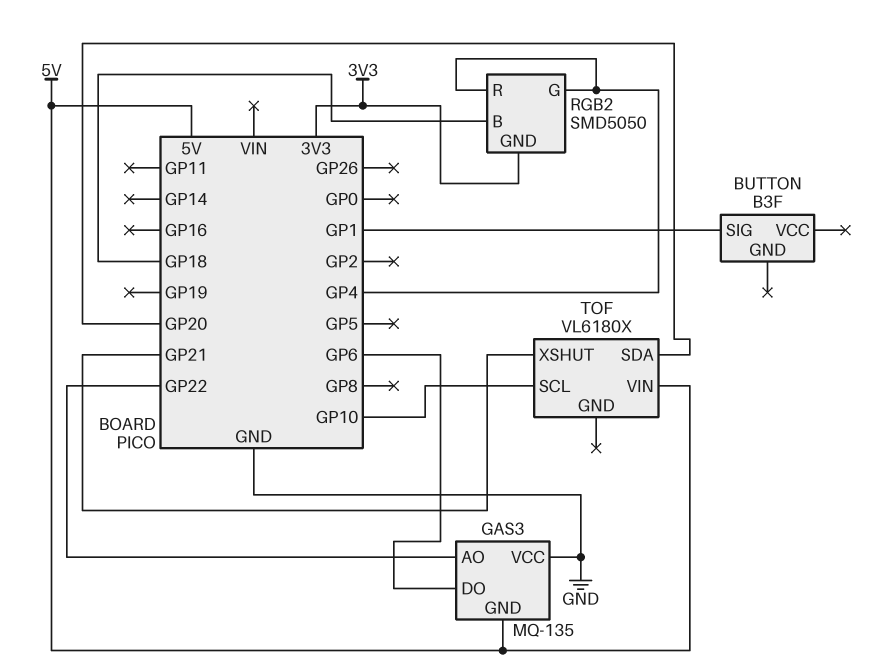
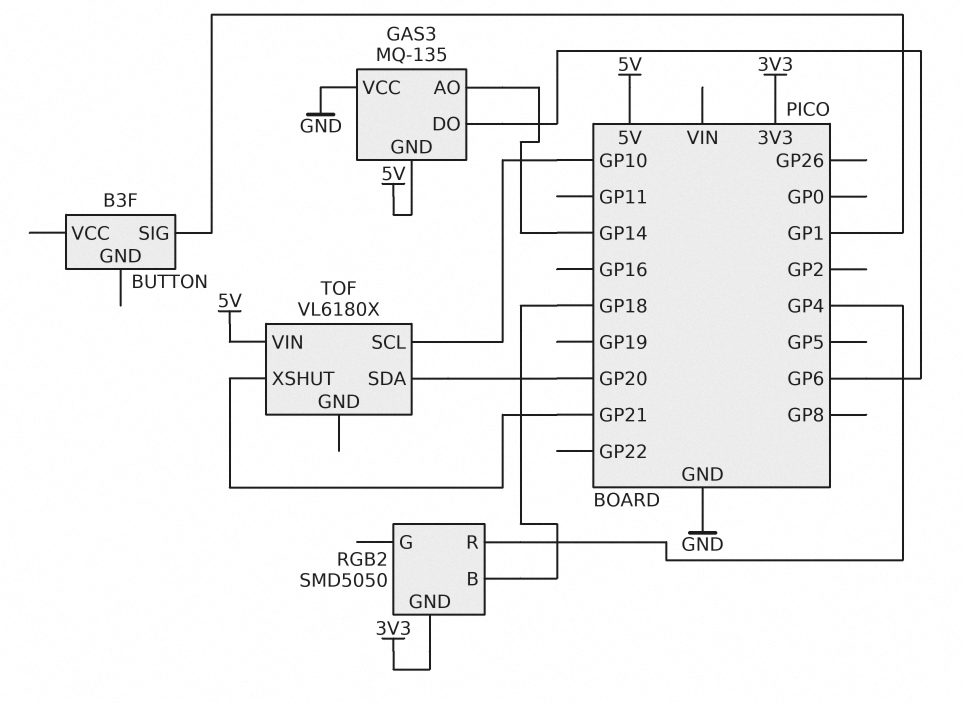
GAS3 pin AO: GP22 -> GP14
RGB2 pin G: GP4 -> none

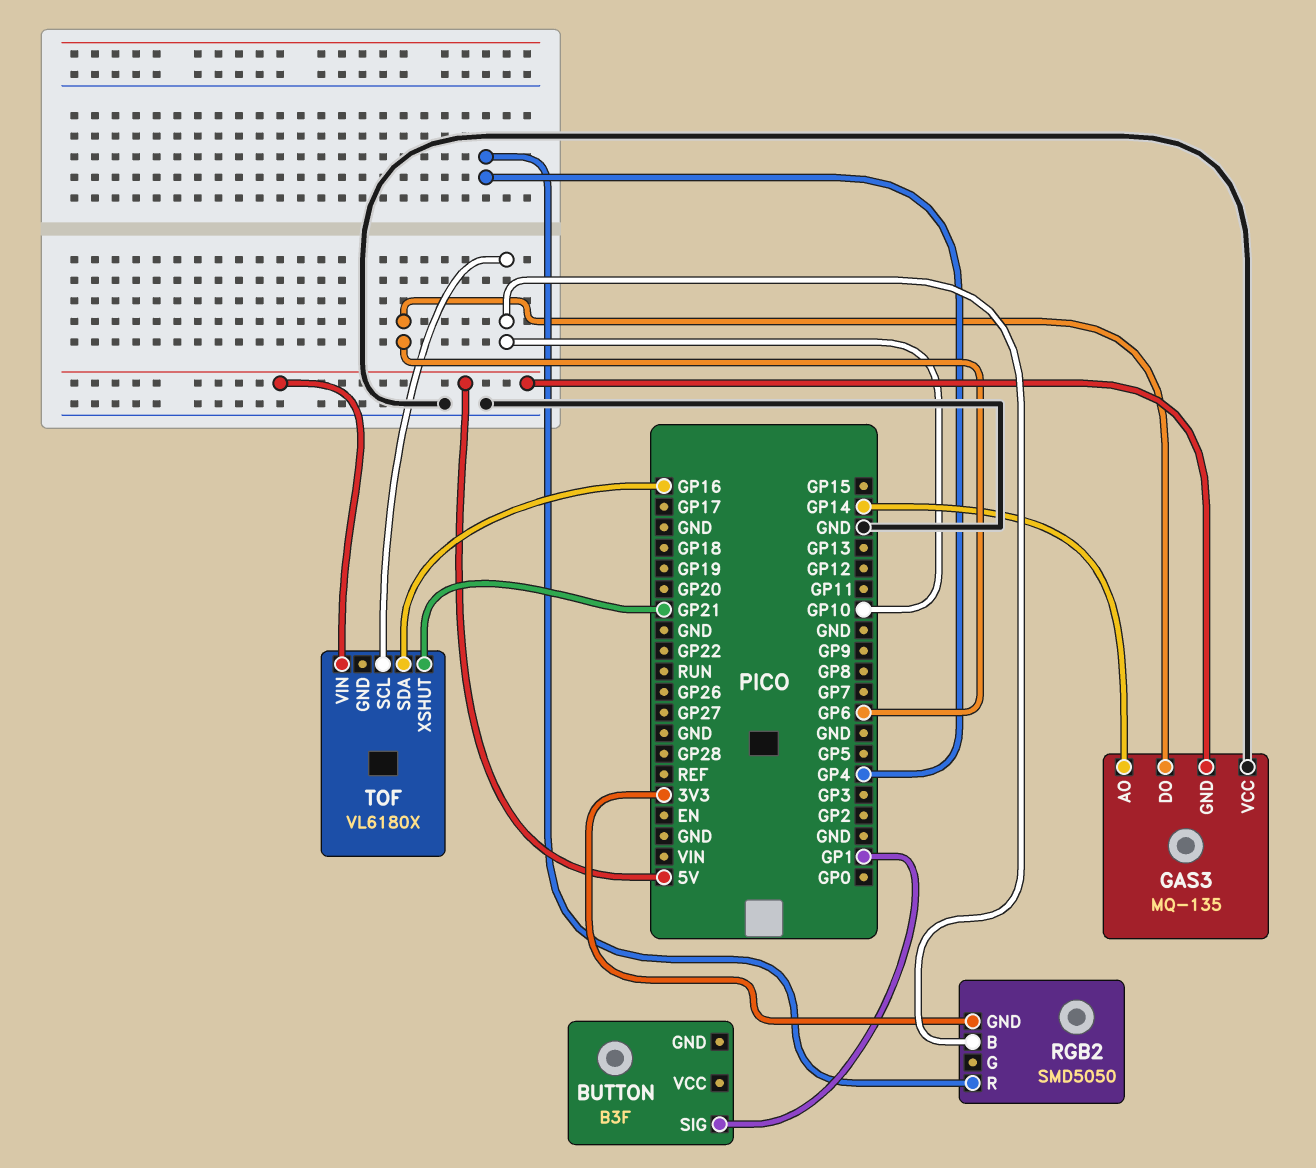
RGB2 pin B: GP18 -> GP10
TOF pin SDA: GP20 -> GP16

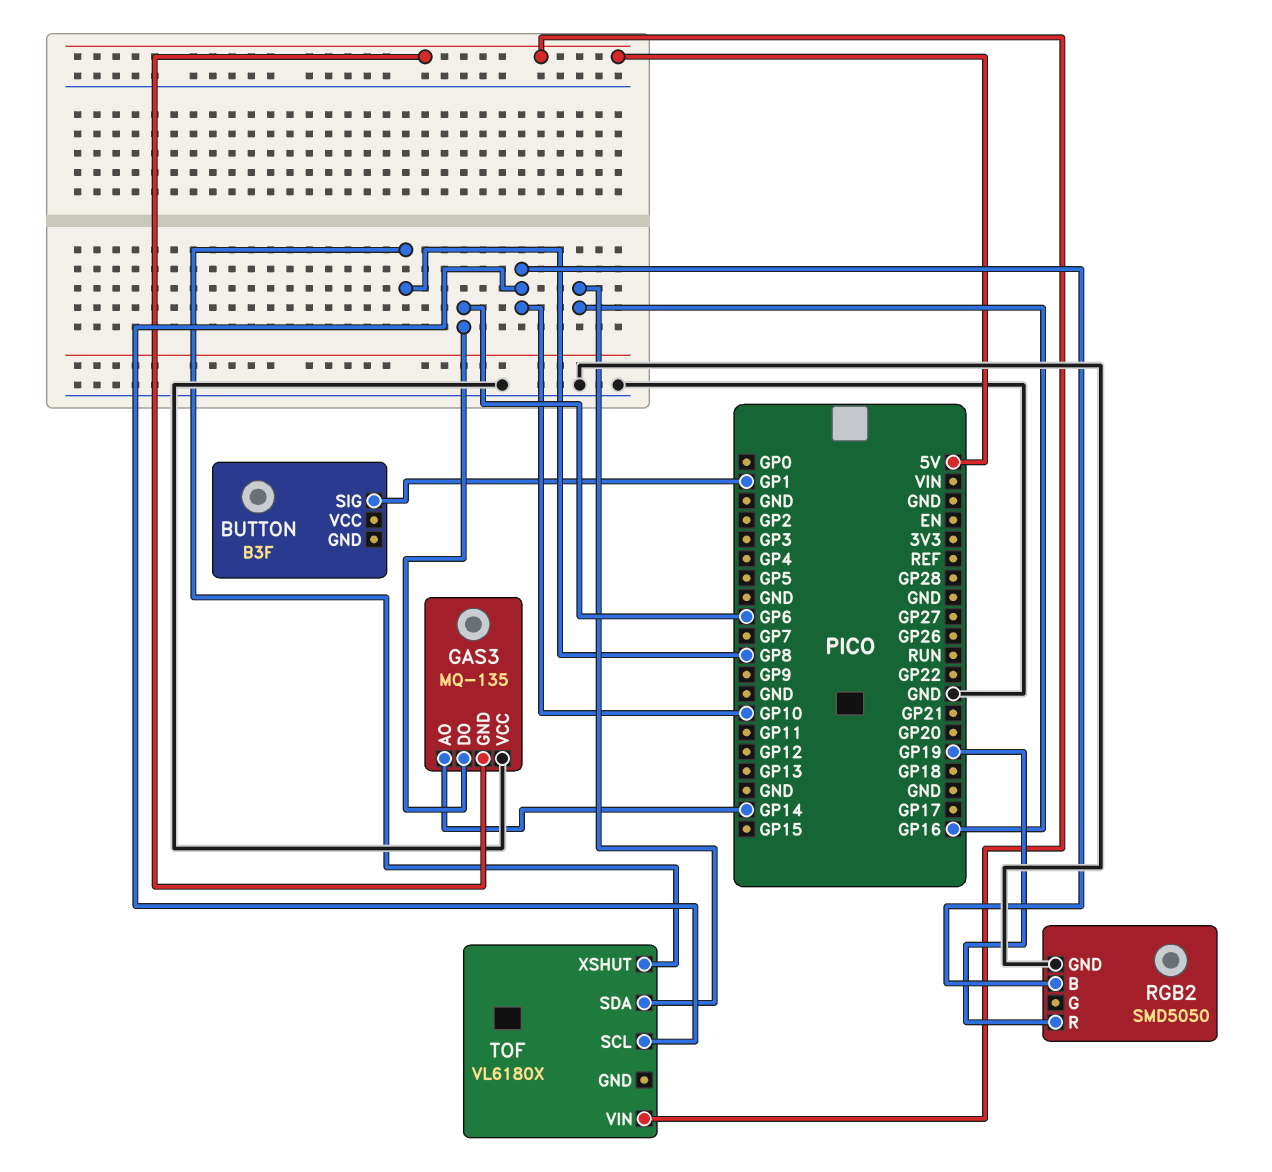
RGB2 pin GND: 3V3 -> GND
RGB2 pin R: GP4 -> GP19
TOF pin XSHUT: GP21 -> GP8

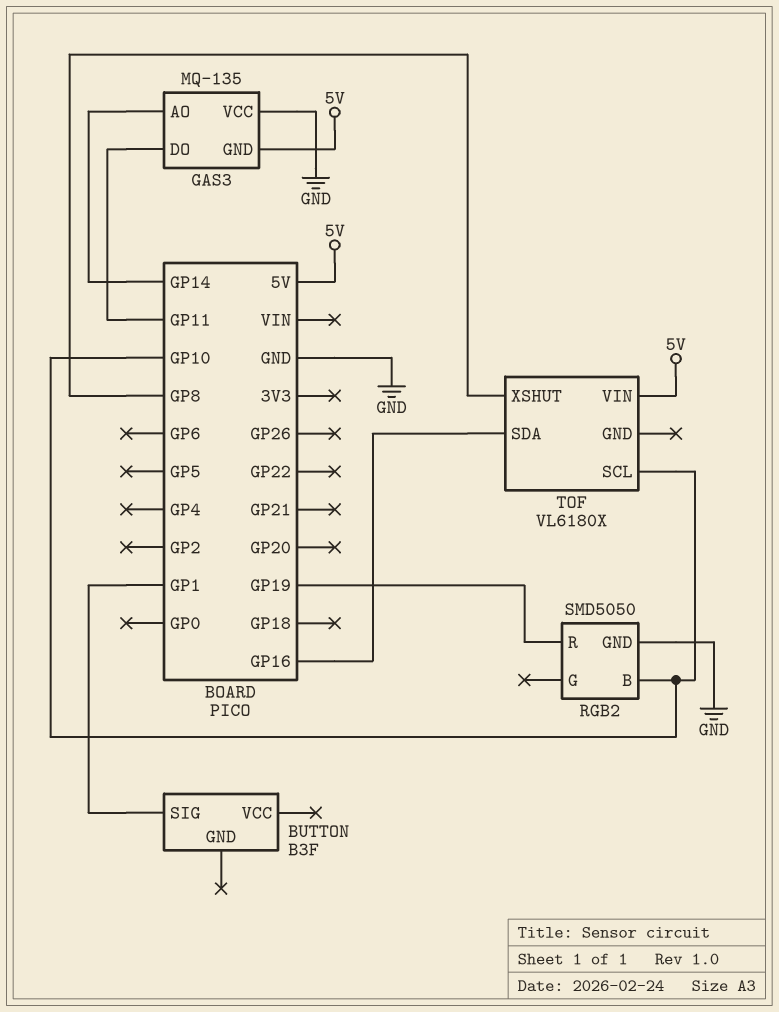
GAS3 pin DO: GP6 -> GP11

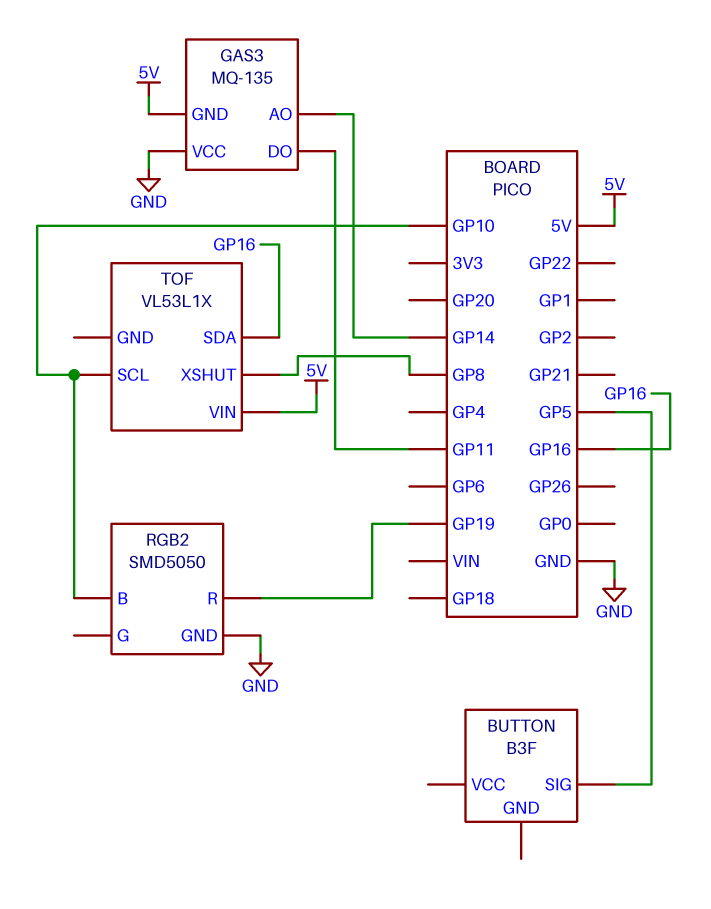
BUTTON pin SIG: GP1 -> GP5
TOF: VL6180X -> VL53L1X

